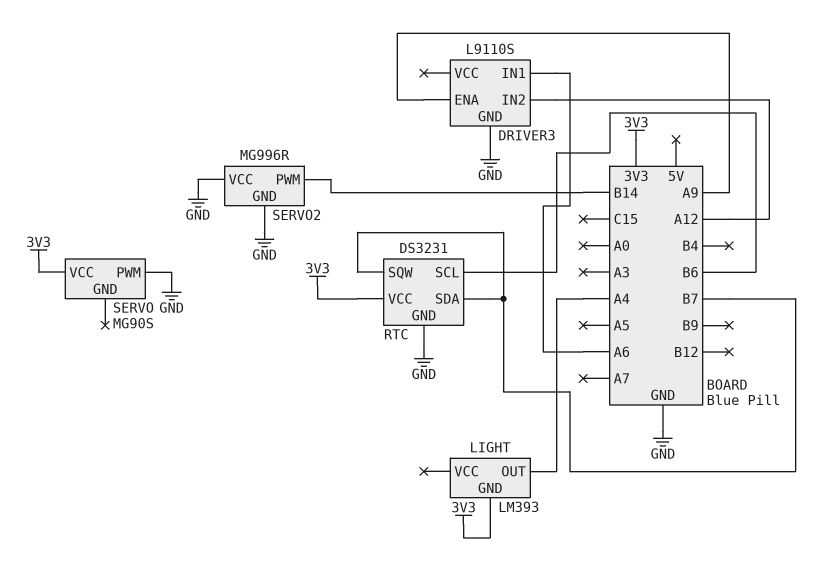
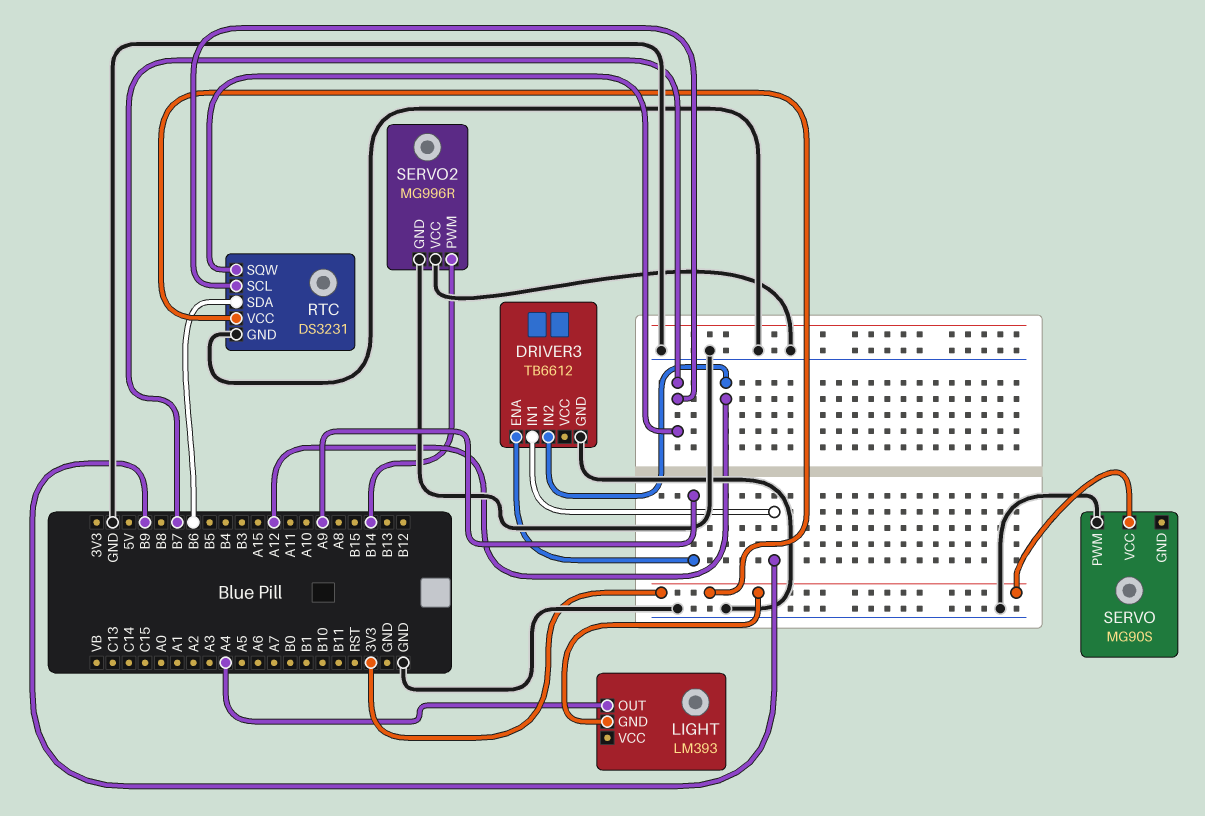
DRIVER3: L9110S -> TB6612
DRIVER3 pin IN1: A6 -> B9
RTC pin SCL: B6 -> B7
RTC pin SDA: B7 -> B6

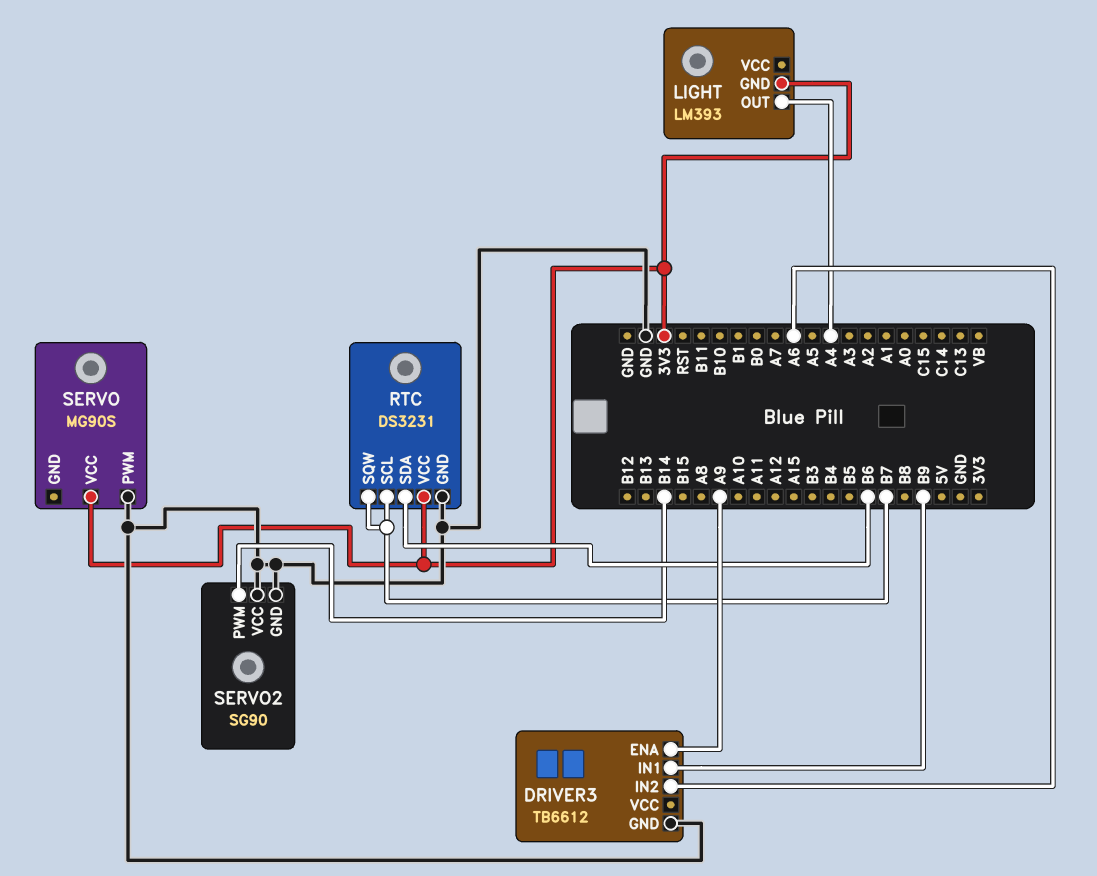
DRIVER3 pin IN2: A12 -> A6
SERVO2: MG996R -> SG90

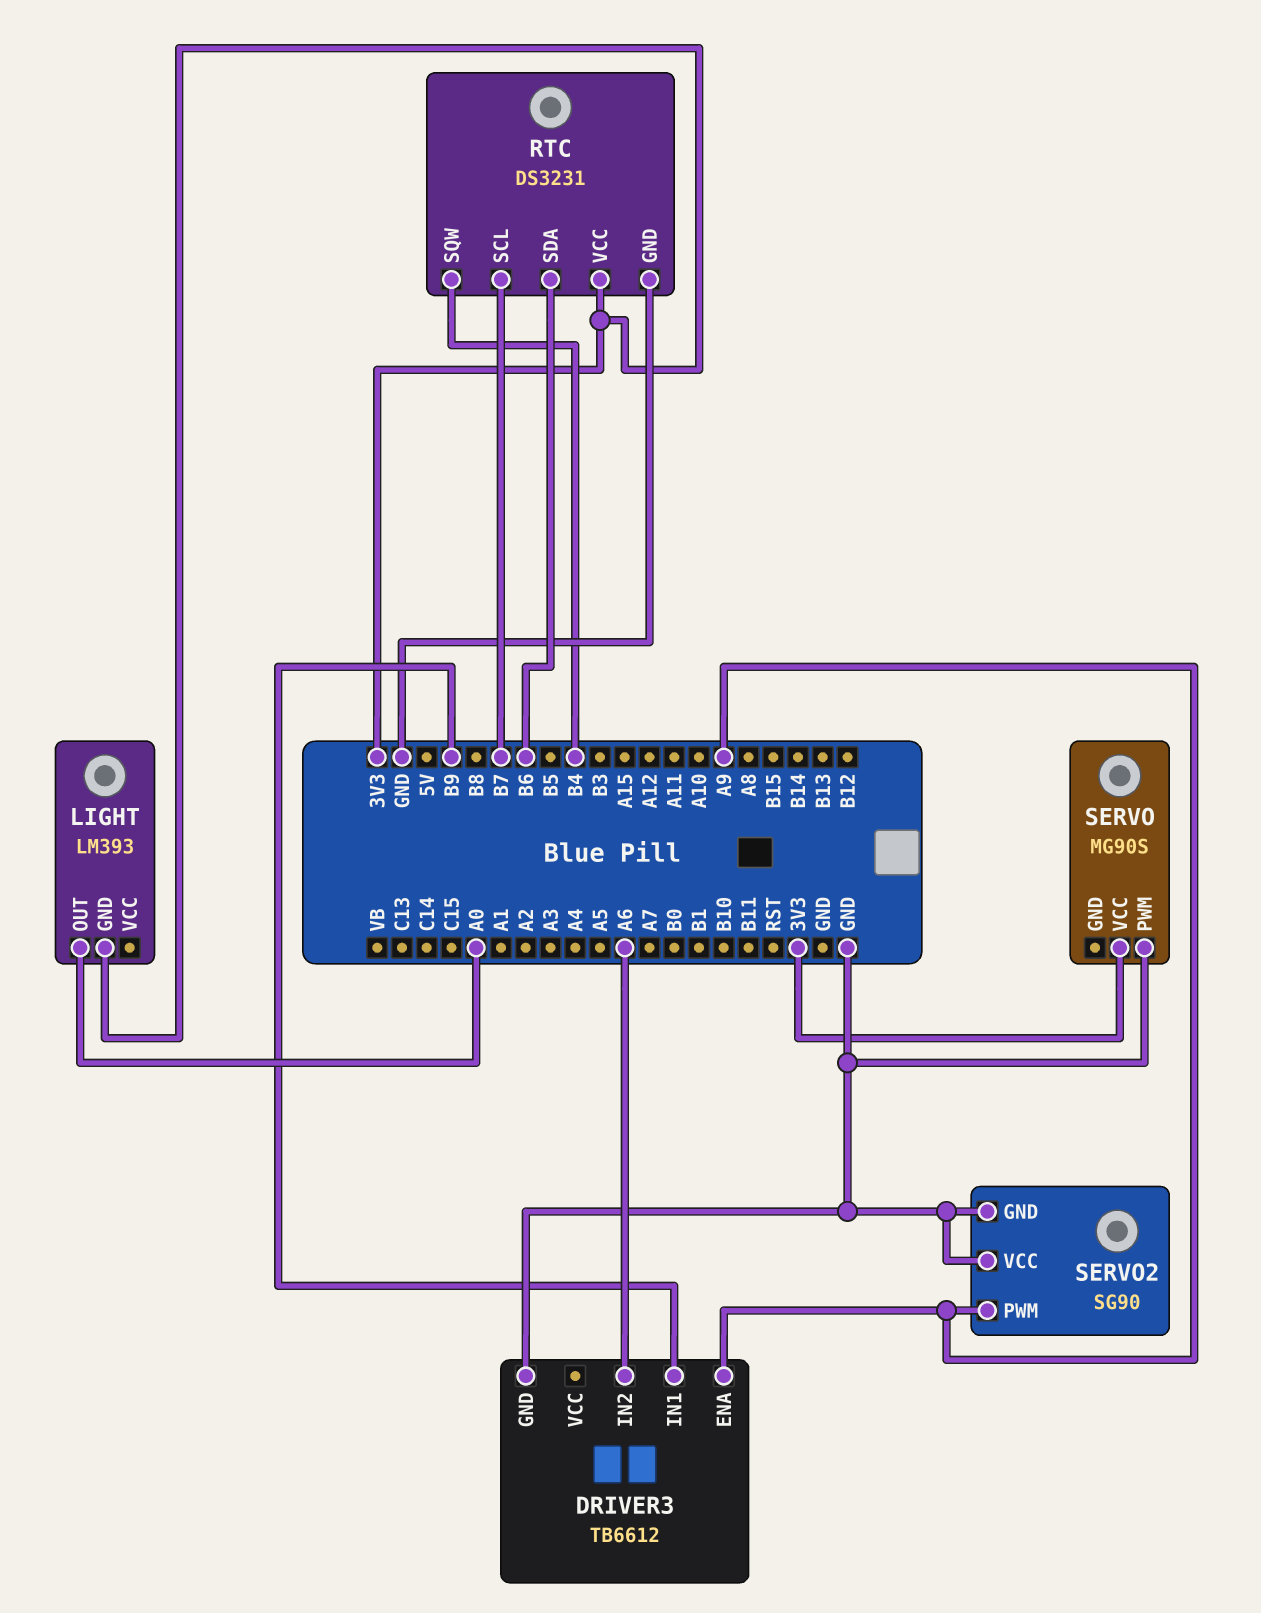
LIGHT pin OUT: A4 -> A0
RTC pin SQW: B7 -> B4
SERVO2 pin PWM: B14 -> A9

